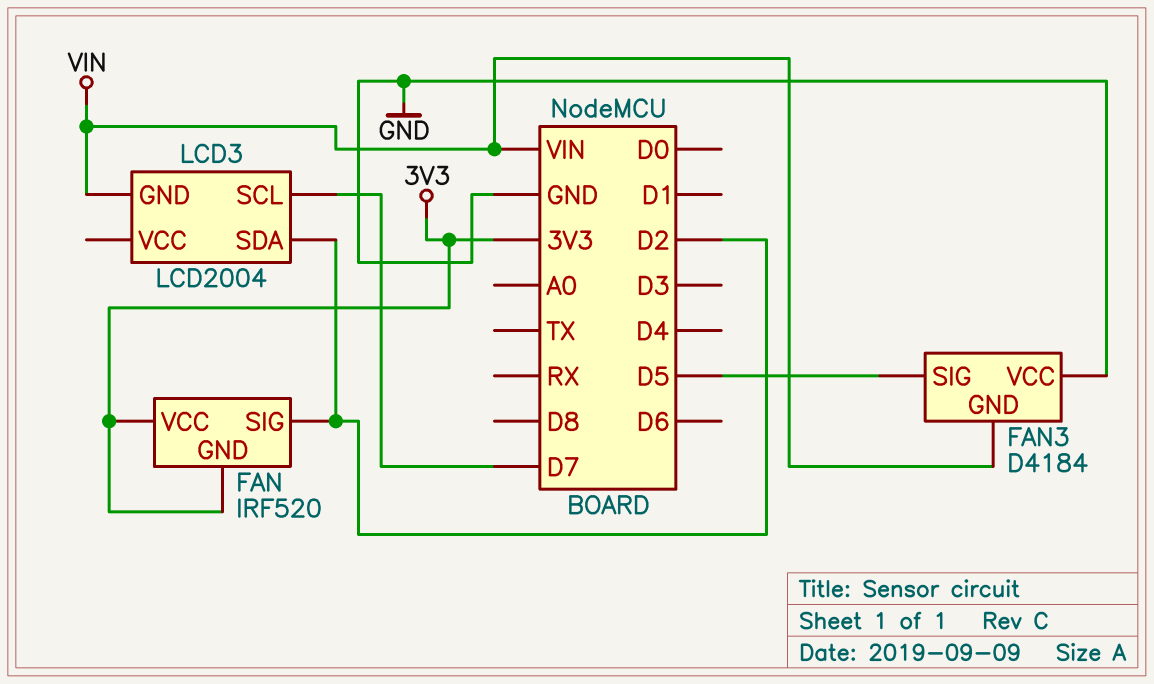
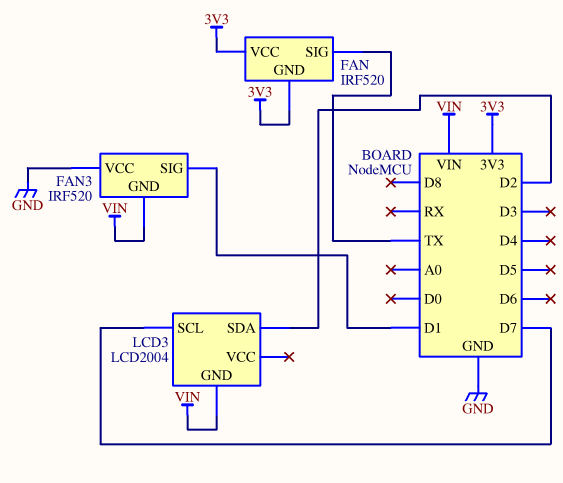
FAN pin SIG: D2 -> TX
FAN3: D4184 -> IRF520
FAN3 pin SIG: D5 -> D1

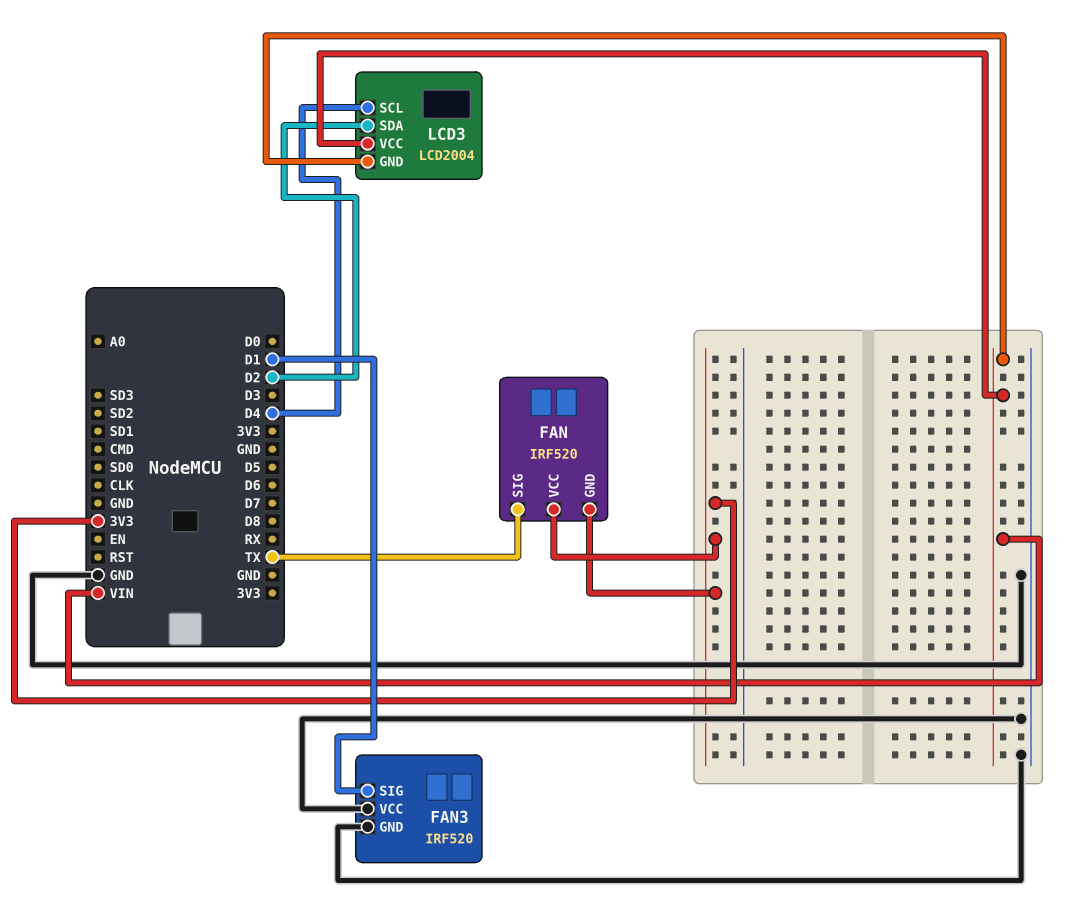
FAN3 pin GND: VIN -> GND
LCD3 pin SCL: D7 -> D4
LCD3 pin VCC: none -> VIN

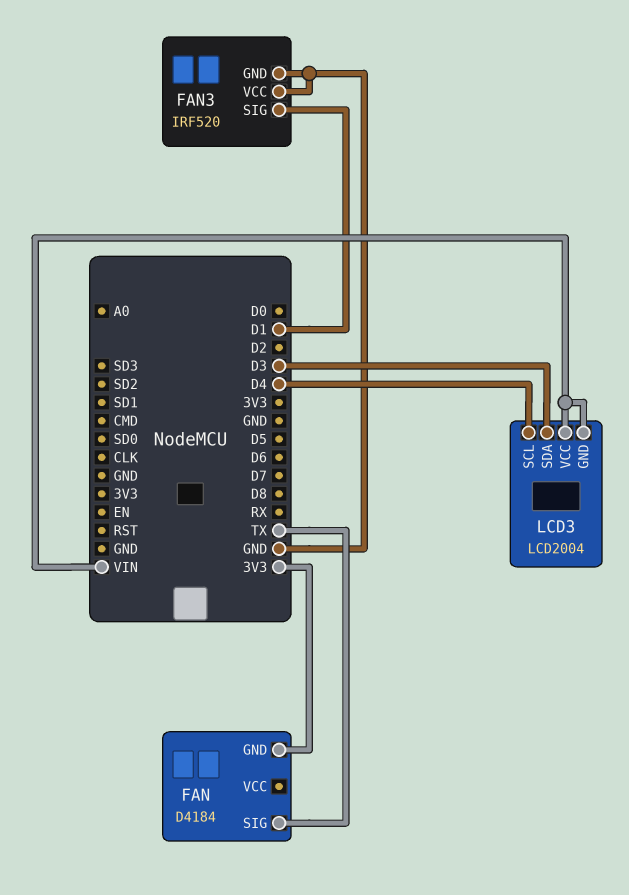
FAN: IRF520 -> D4184
FAN pin VCC: 3V3 -> none
LCD3 pin SDA: D2 -> D3

